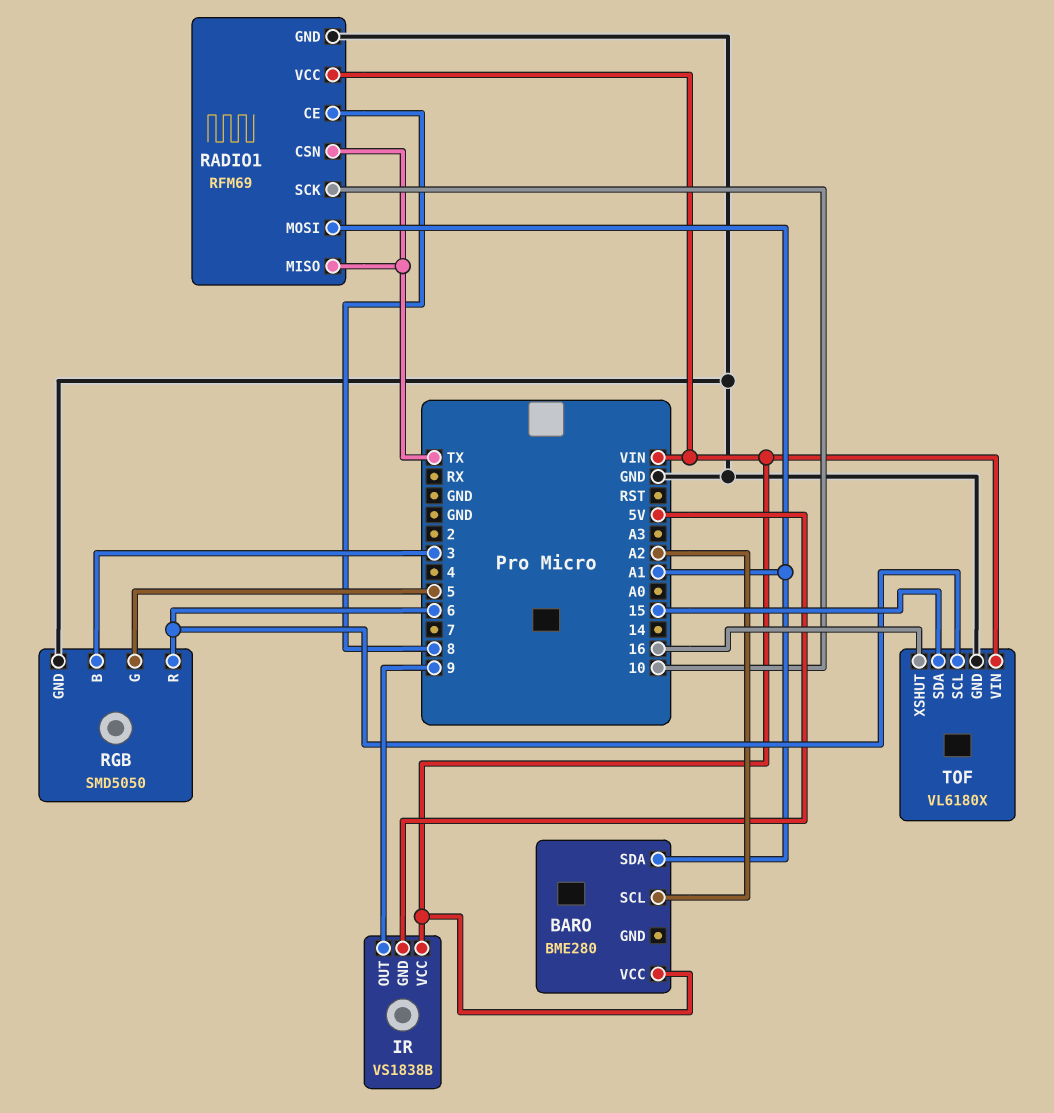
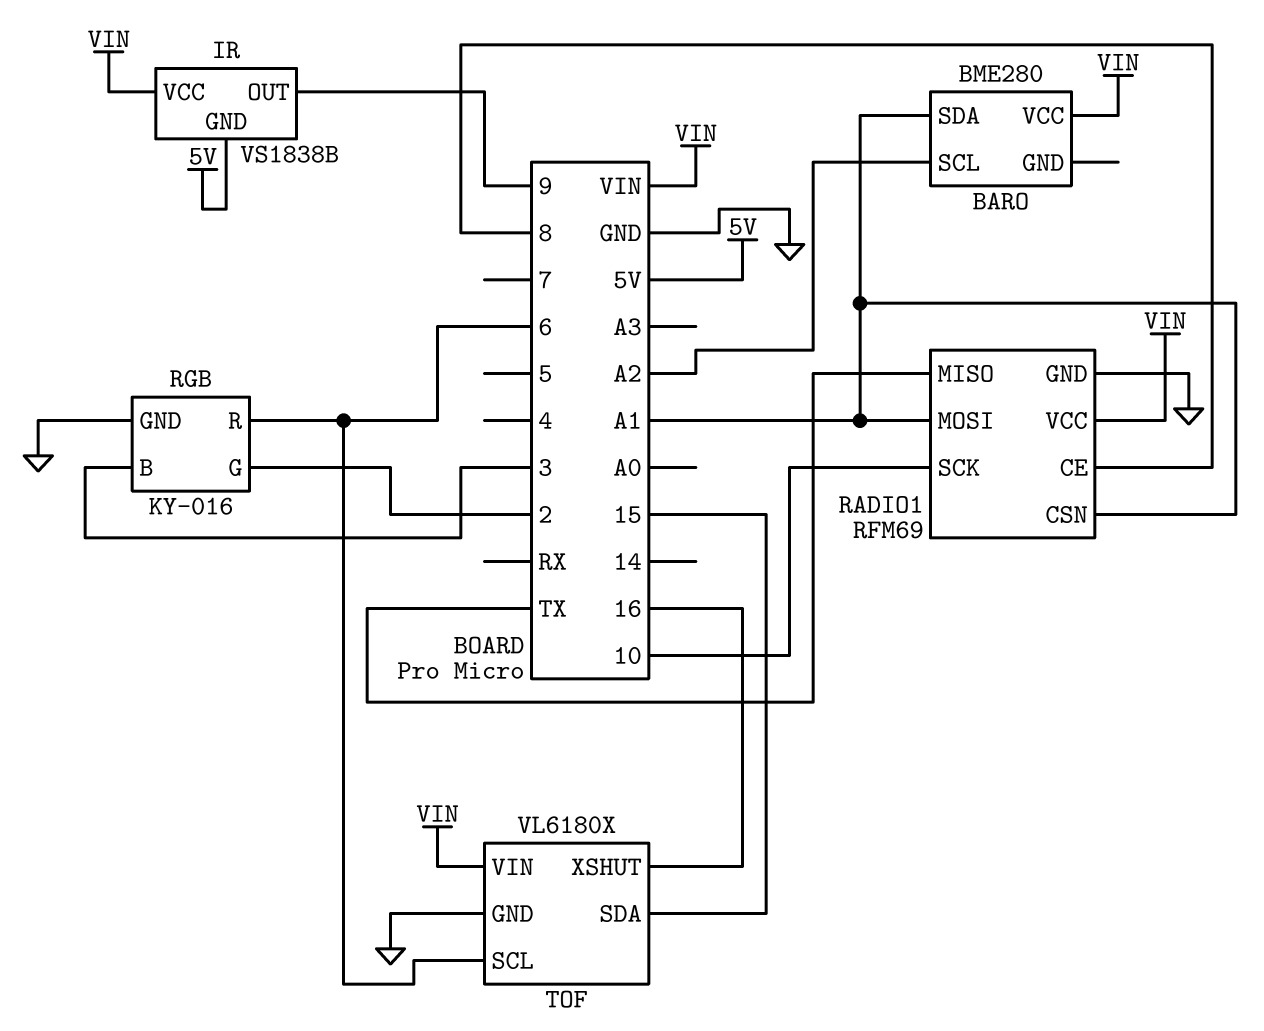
RADIO1 pin CSN: TX -> A1
RGB: SMD5050 -> KY-016
RGB pin G: 5 -> 2

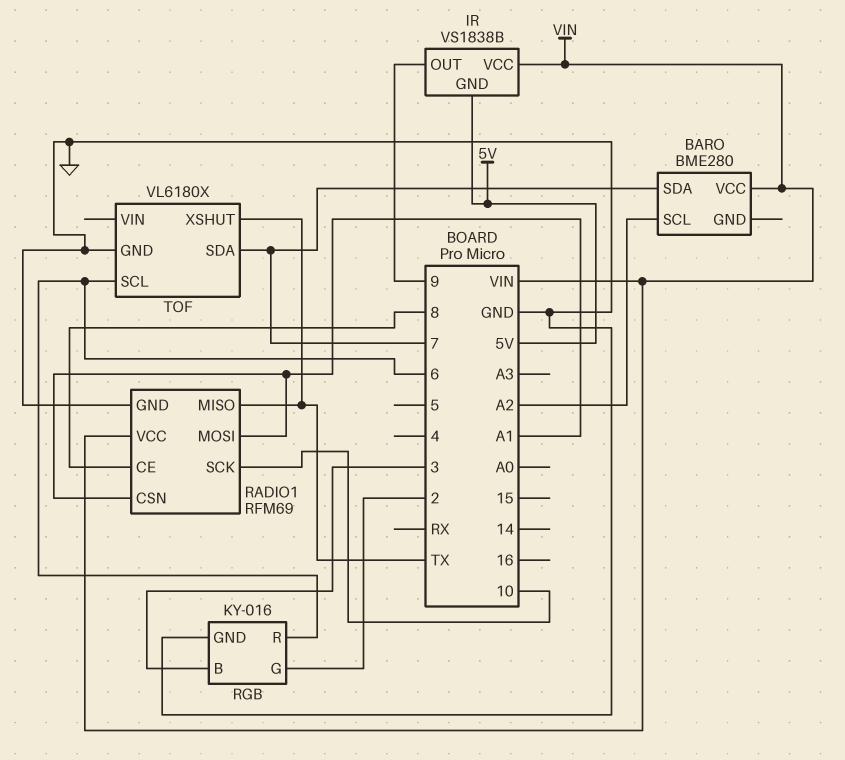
BARO pin SDA: A1 -> 7
TOF pin SDA: 15 -> 7
TOF pin VIN: VIN -> none
TOF pin XSHUT: 16 -> TX

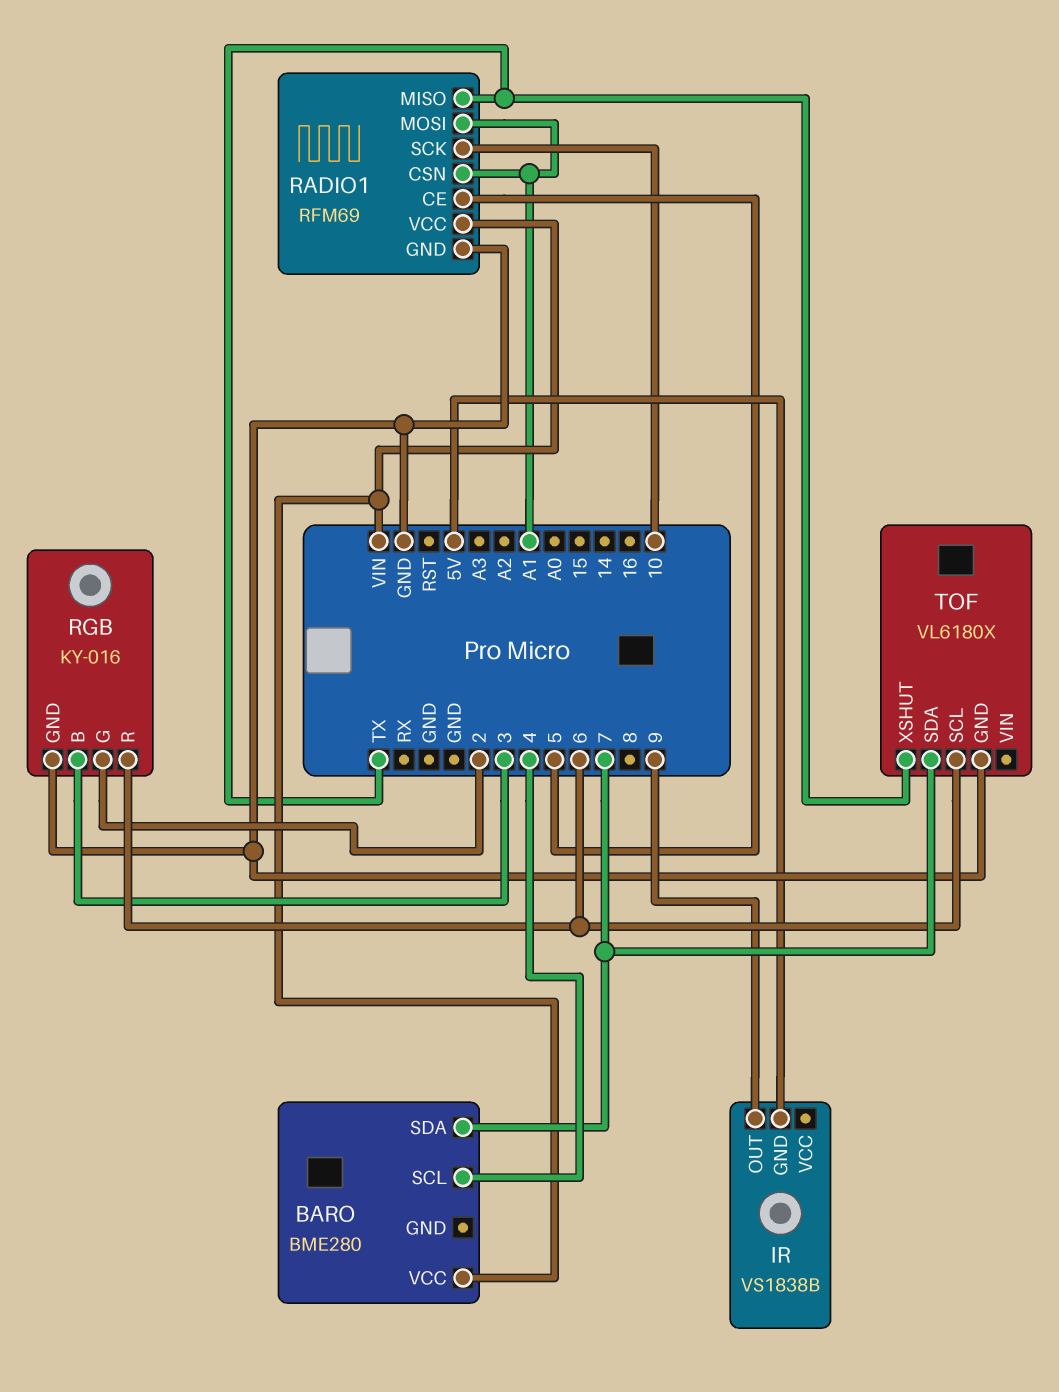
BARO pin SCL: A2 -> 4
IR pin VCC: VIN -> none
RADIO1 pin CE: 8 -> 5

